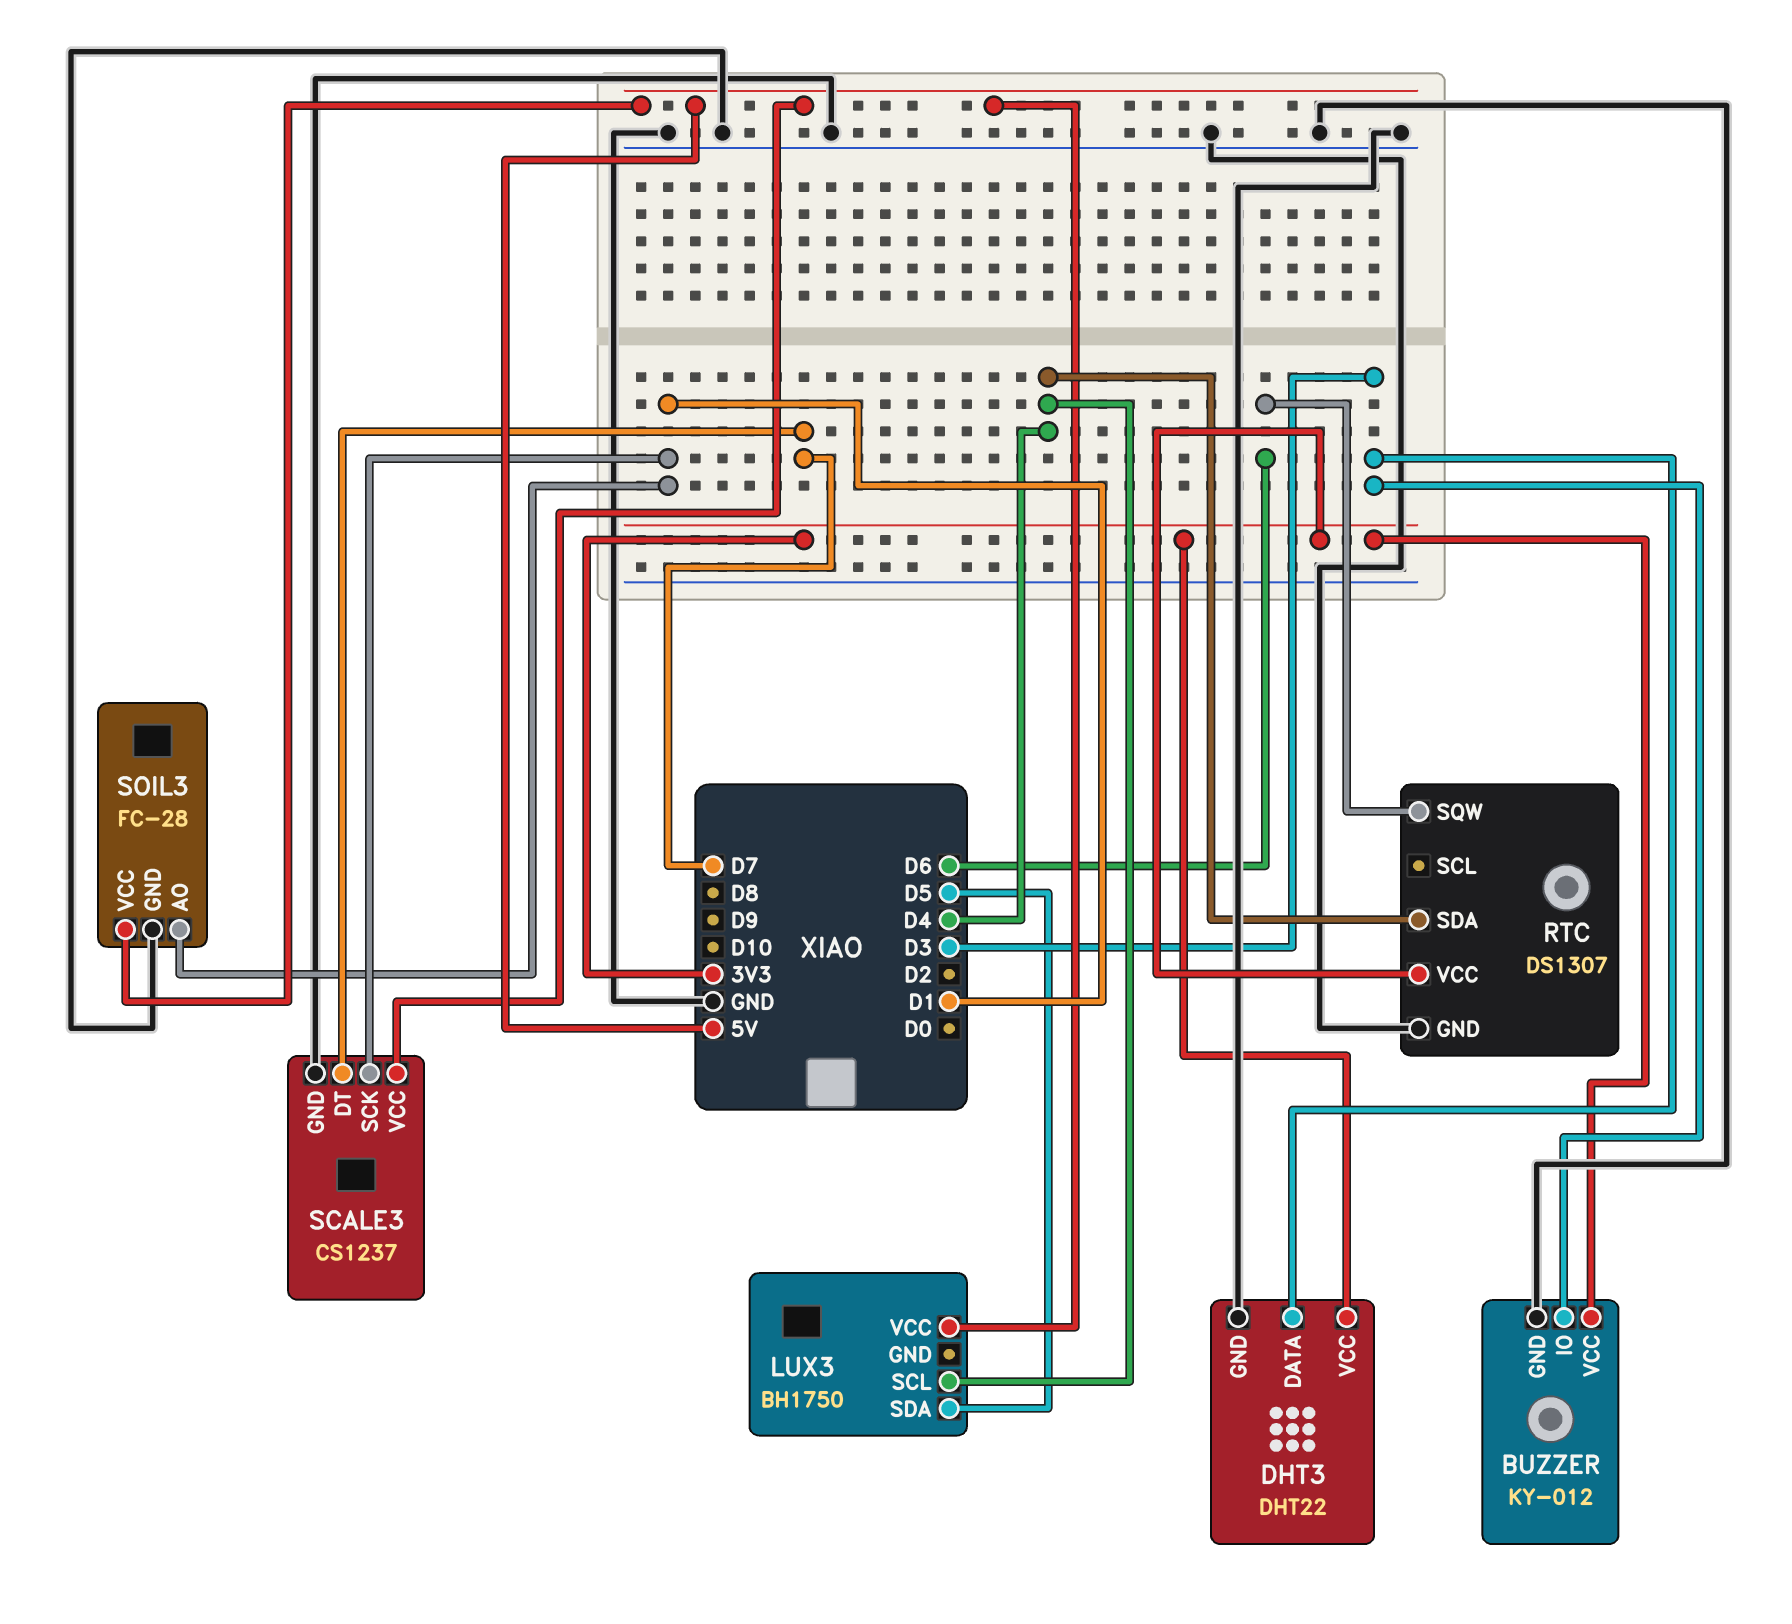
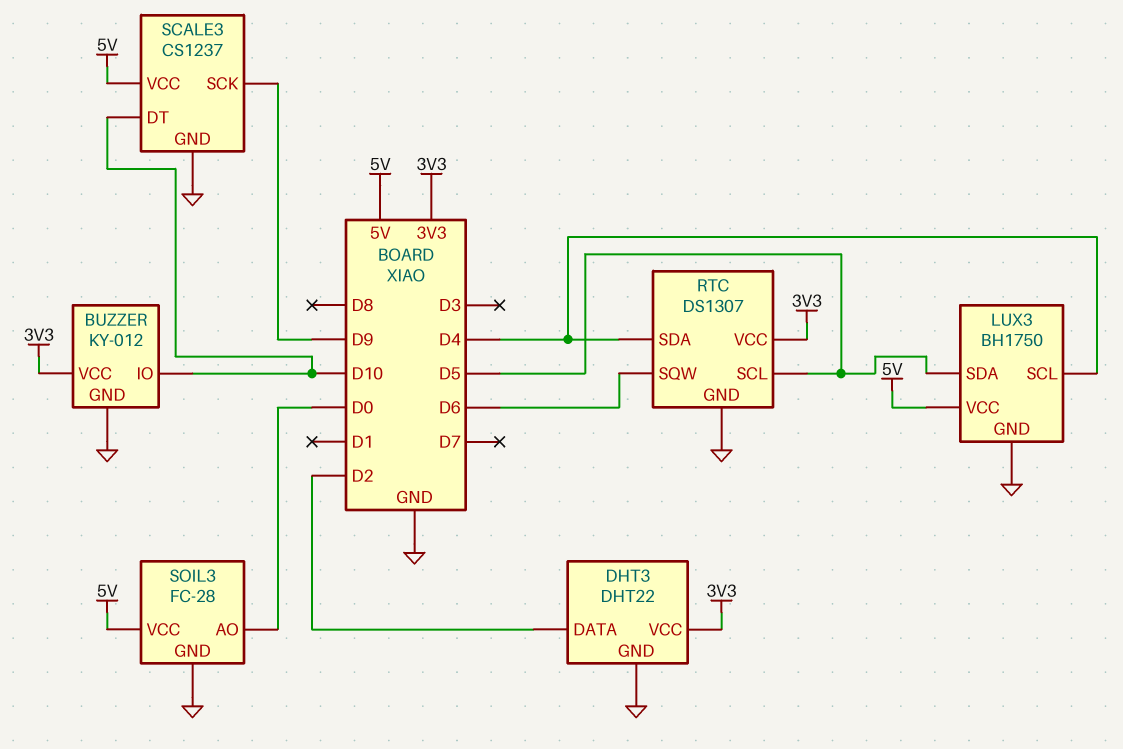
BUZZER pin IO: D3 -> D10
DHT3 pin DATA: D3 -> D2
LUX3 pin GND: none -> GND
RTC pin SCL: none -> D5
SCALE3 pin DT: D7 -> D10
SCALE3 pin SCK: D1 -> D9
SOIL3 pin AO: D1 -> D0

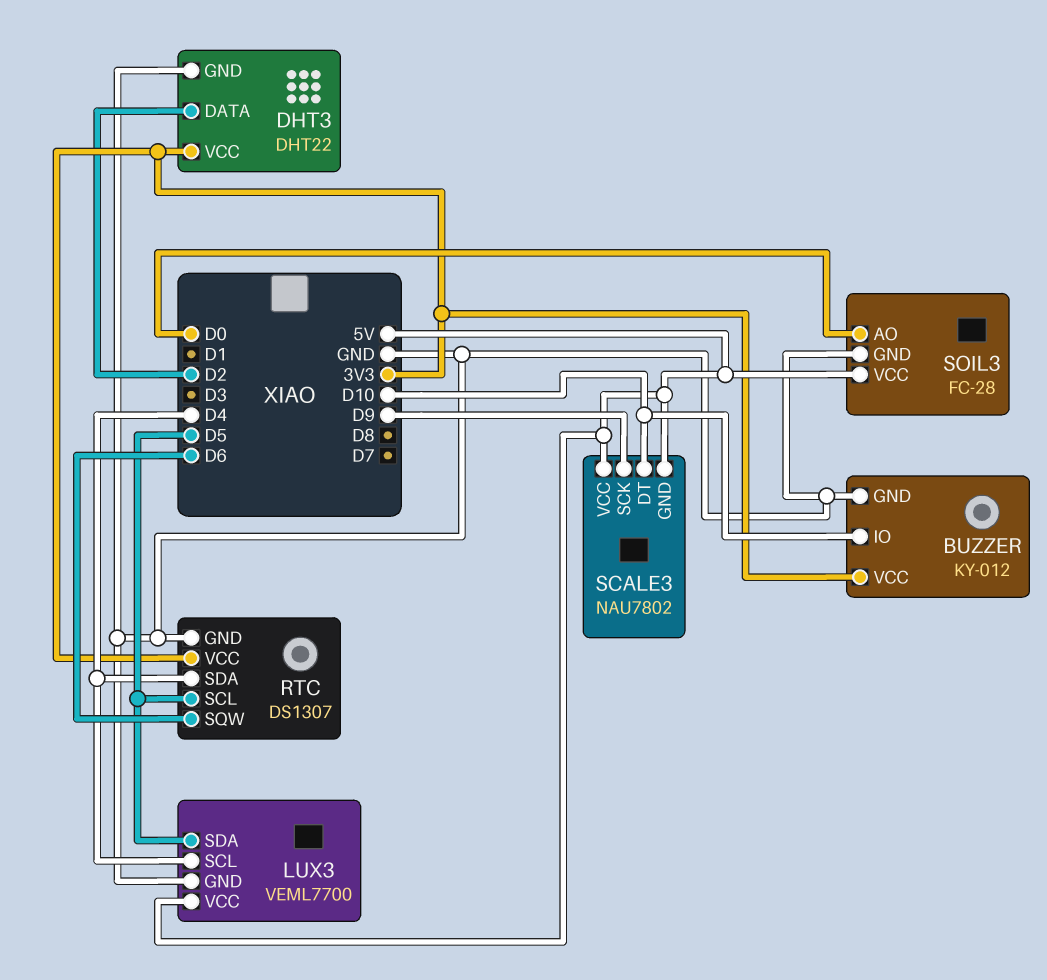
LUX3: BH1750 -> VEML7700
SCALE3: CS1237 -> NAU7802
SCALE3 pin GND: GND -> 5V

